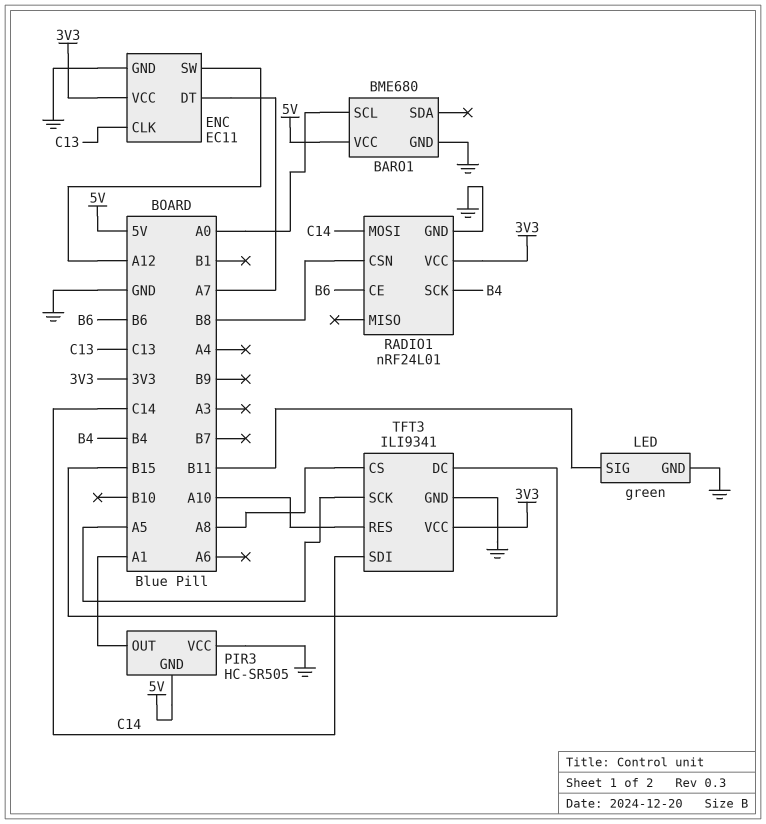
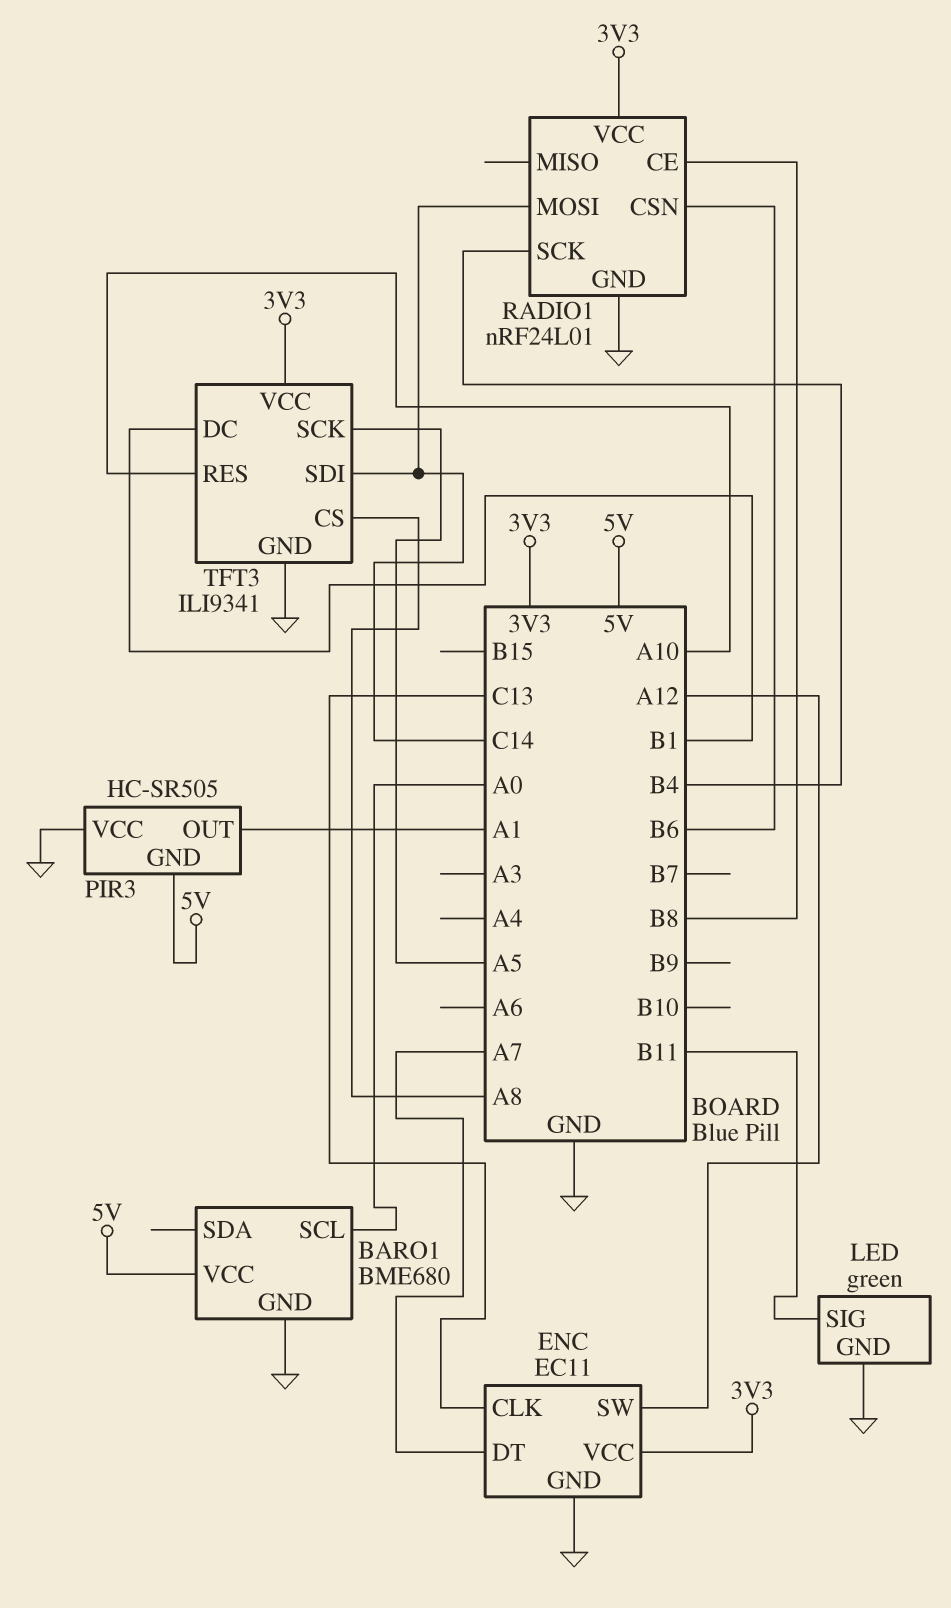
RADIO1 pin CE: B6 -> B8
RADIO1 pin CSN: B8 -> B6
TFT3 pin DC: B15 -> B1

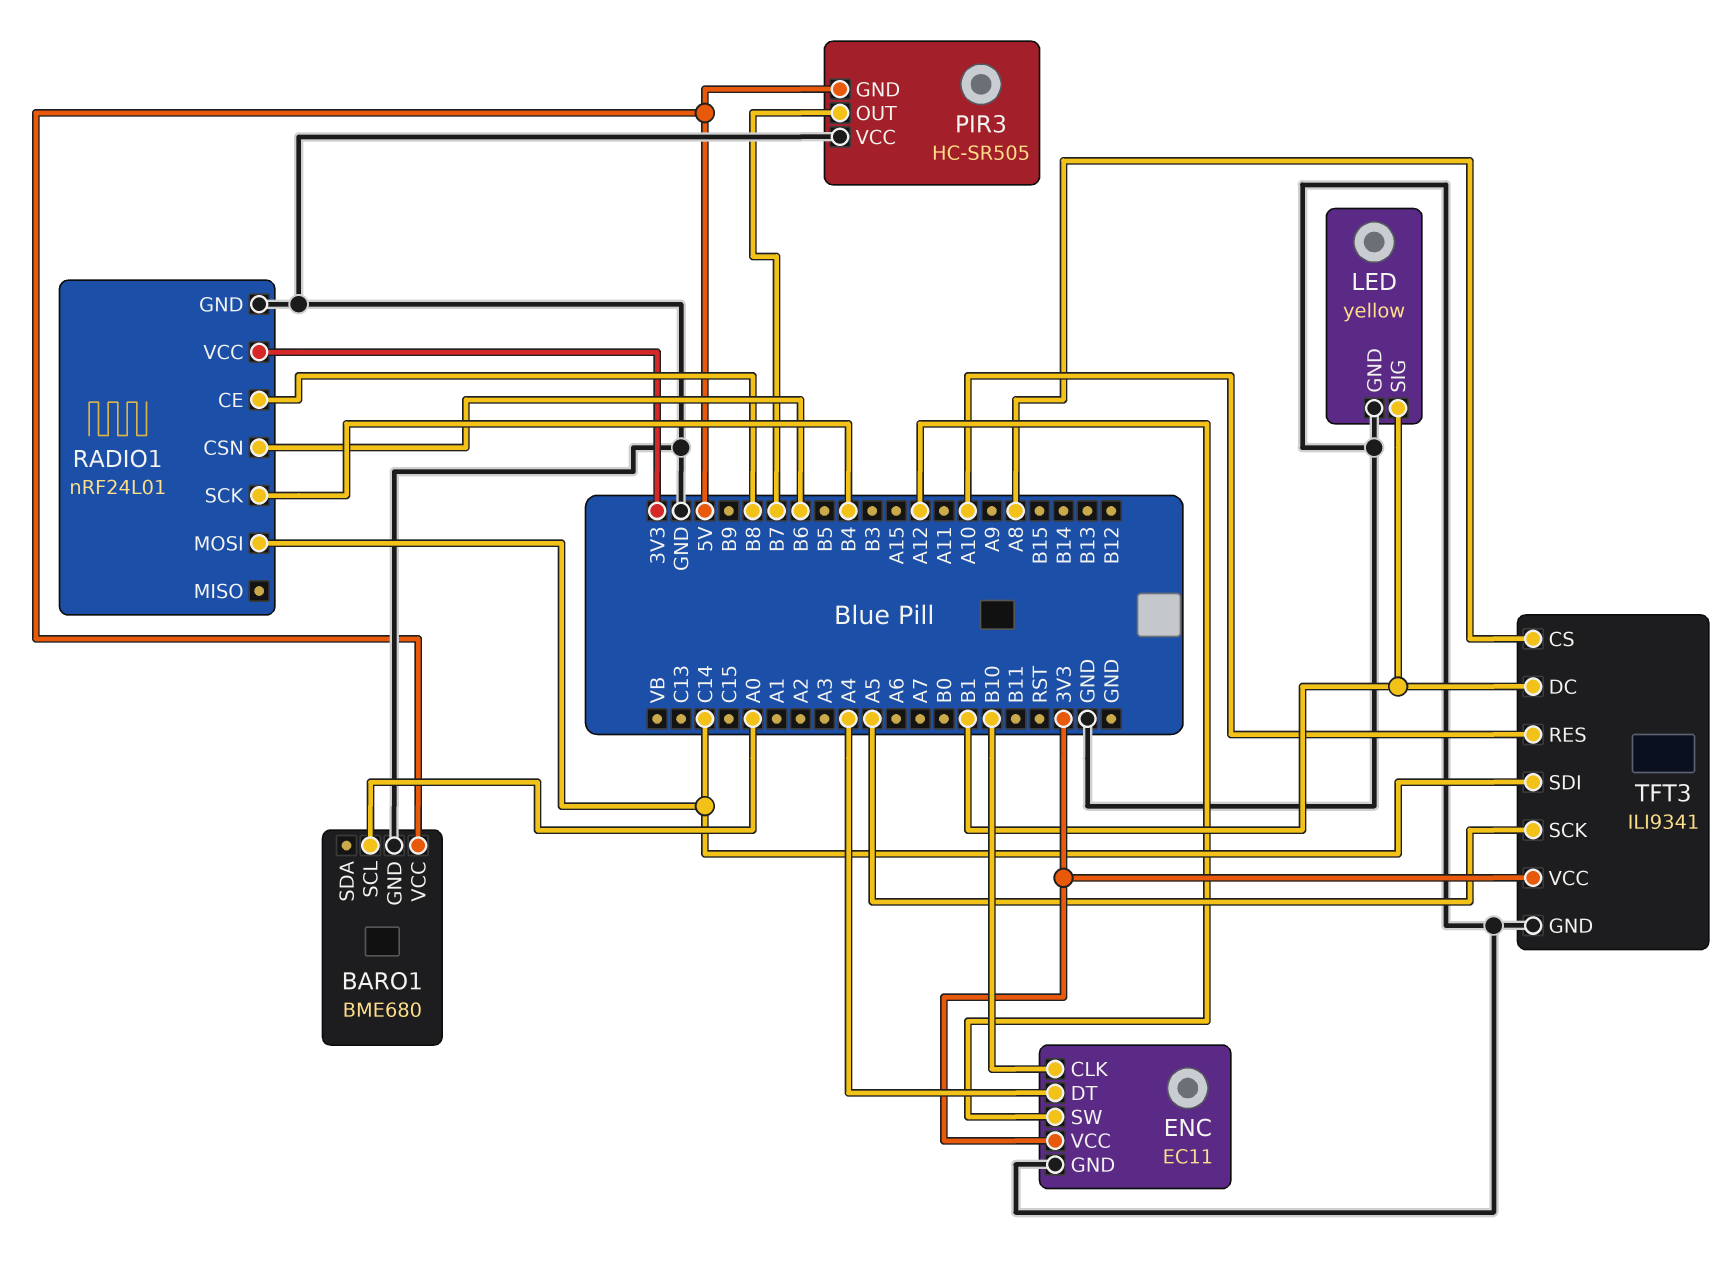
ENC pin CLK: C13 -> B10
ENC pin DT: A7 -> A4
LED: green -> yellow
LED pin SIG: B11 -> B1
PIR3 pin OUT: A1 -> B7

